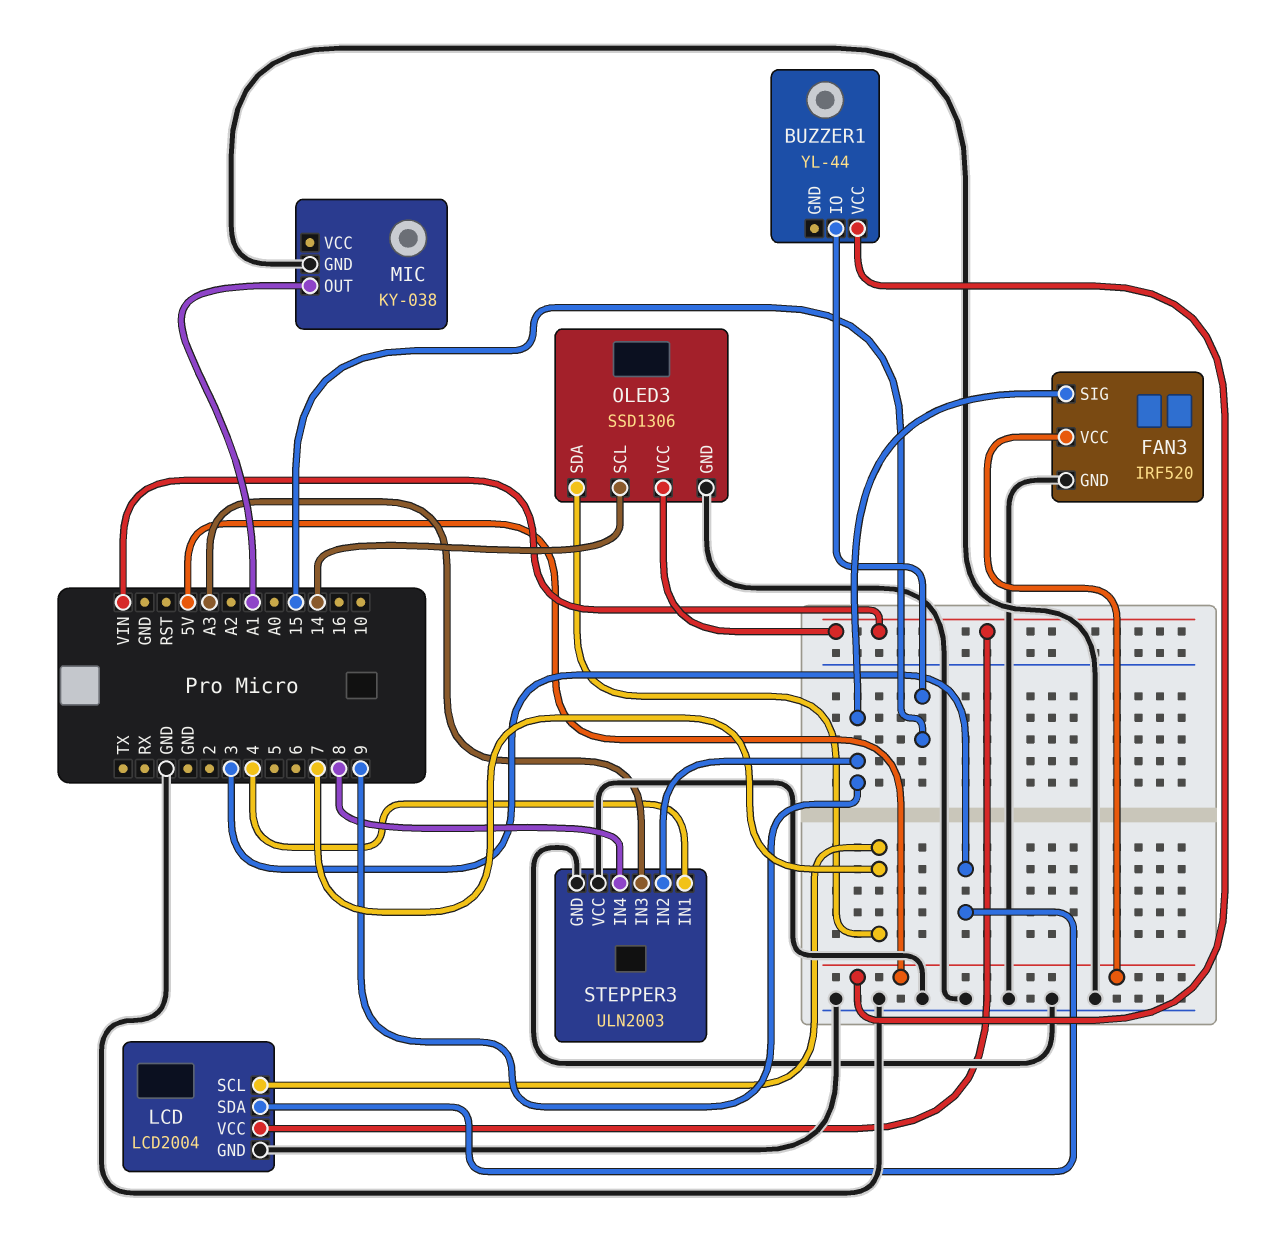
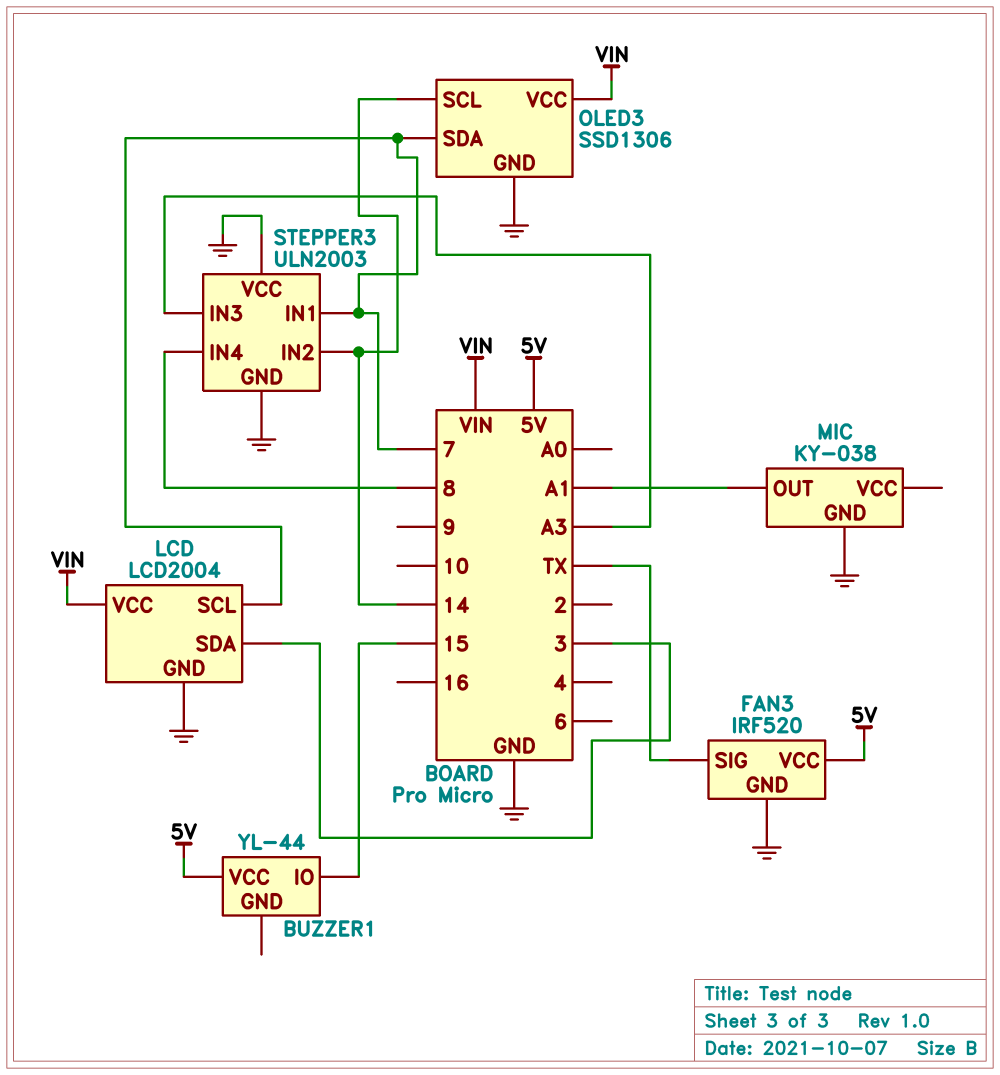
FAN3 pin SIG: 9 -> TX
STEPPER3 pin IN1: 4 -> 7
STEPPER3 pin IN2: 9 -> 14

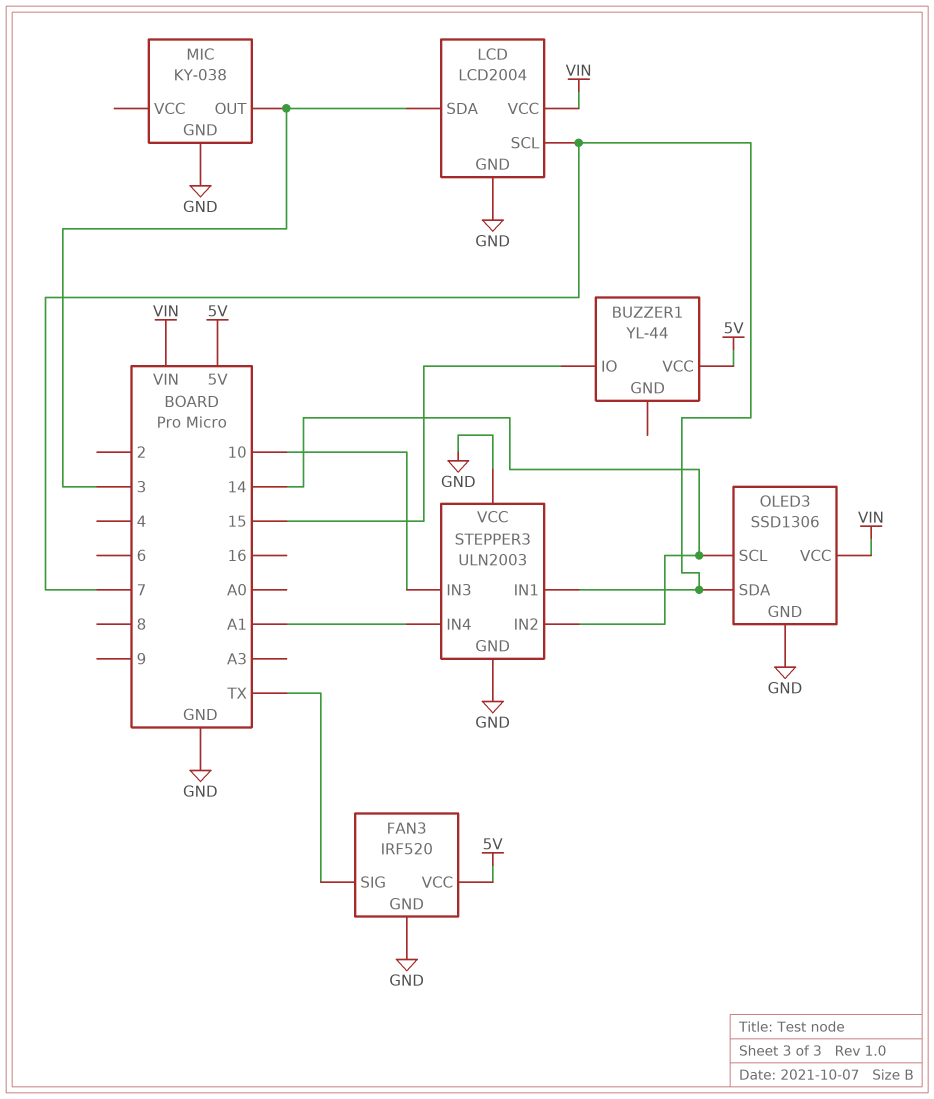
MIC pin OUT: A1 -> 3
STEPPER3 pin IN3: A3 -> 10
STEPPER3 pin IN4: 8 -> A1

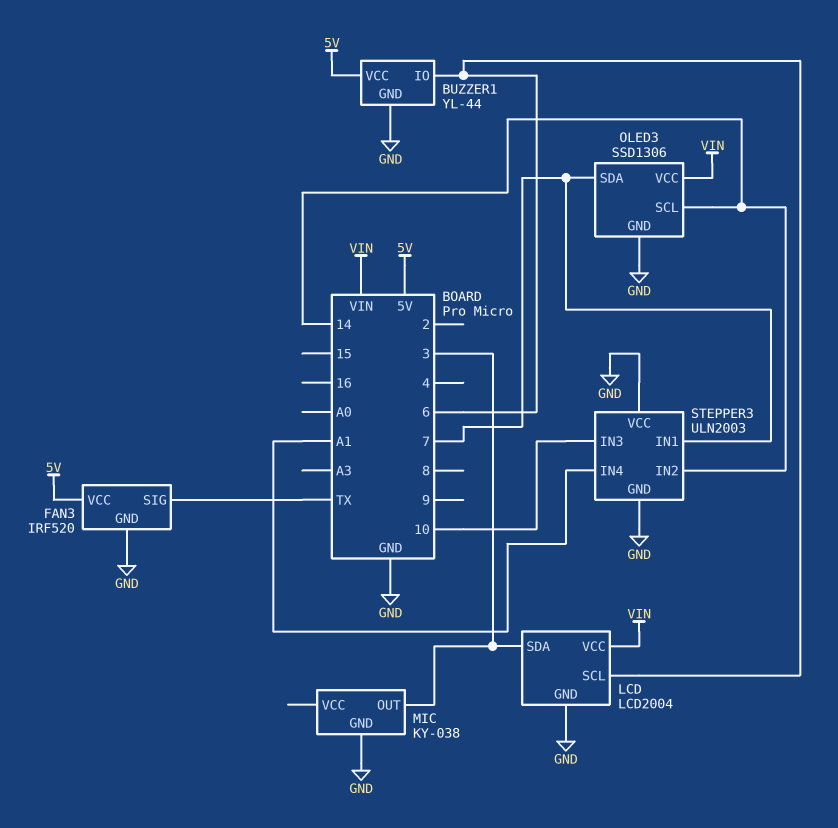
BUZZER1 pin GND: none -> GND
BUZZER1 pin IO: 15 -> 6
LCD pin SCL: 7 -> 6

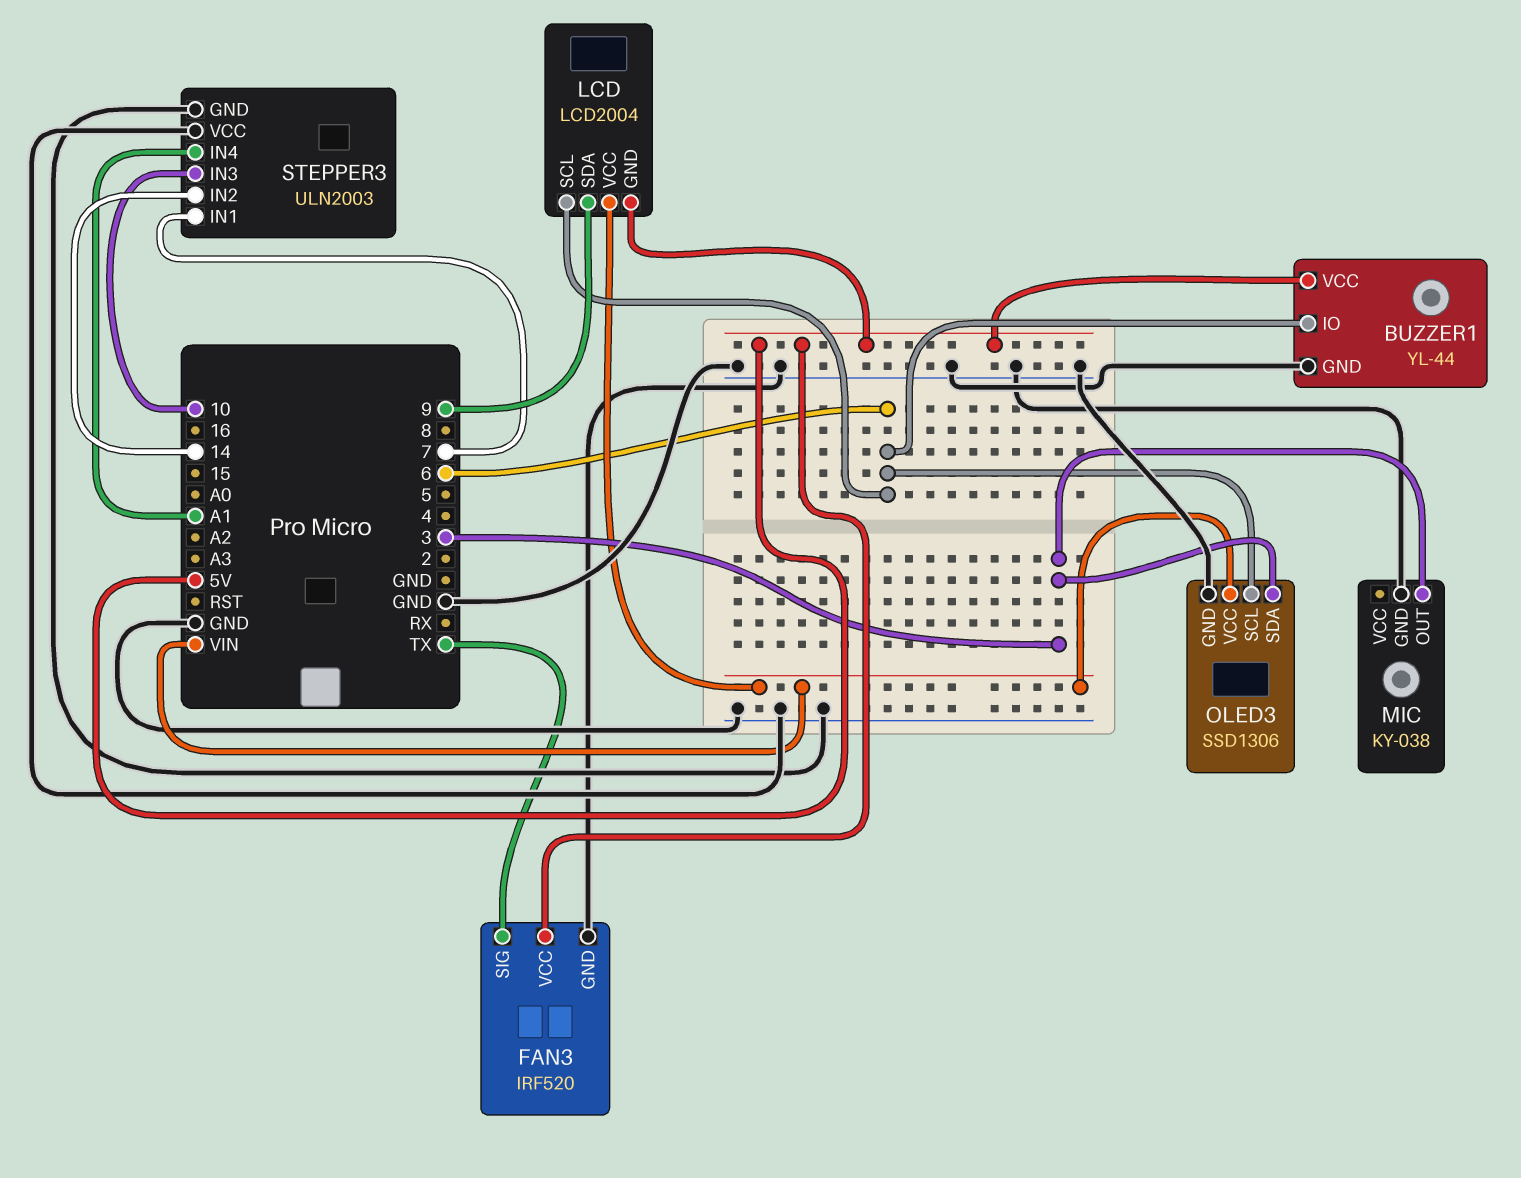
LCD pin GND: GND -> 5V
LCD pin SDA: 3 -> 9
OLED3 pin SCL: 14 -> 6
OLED3 pin SDA: 7 -> 3

